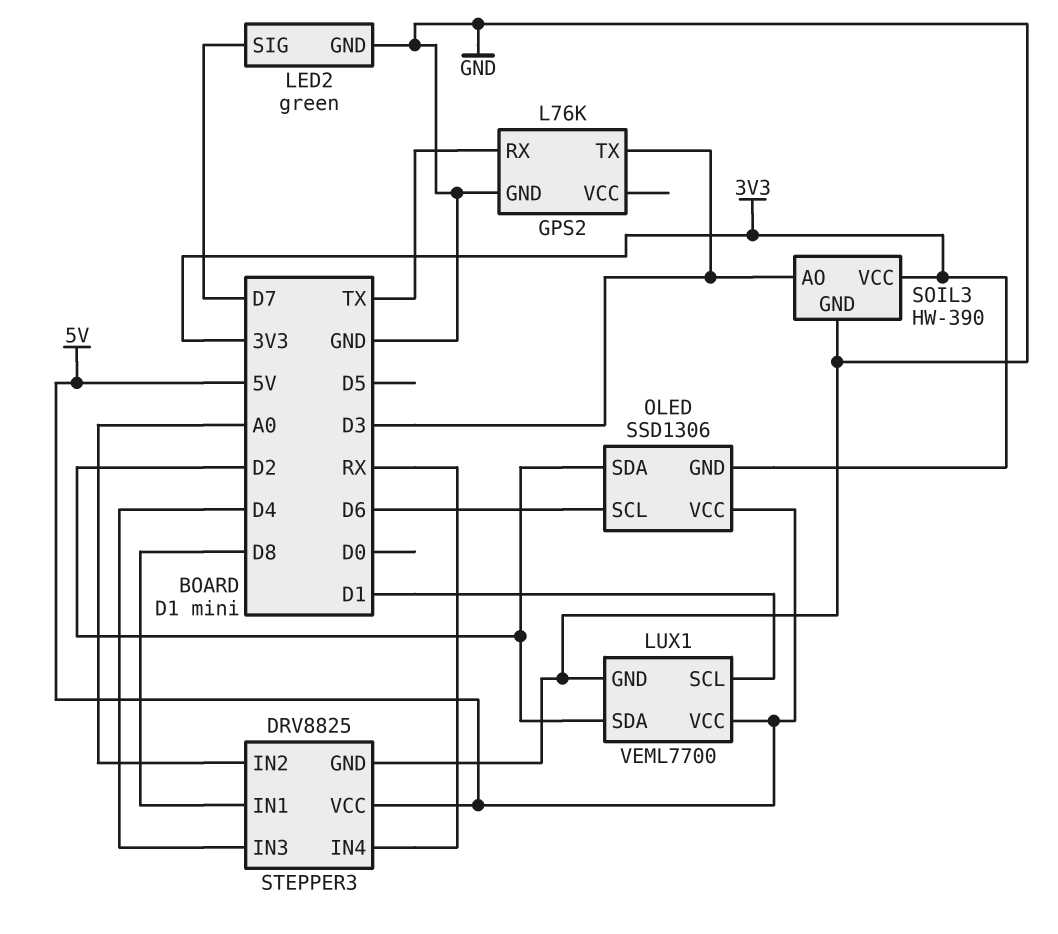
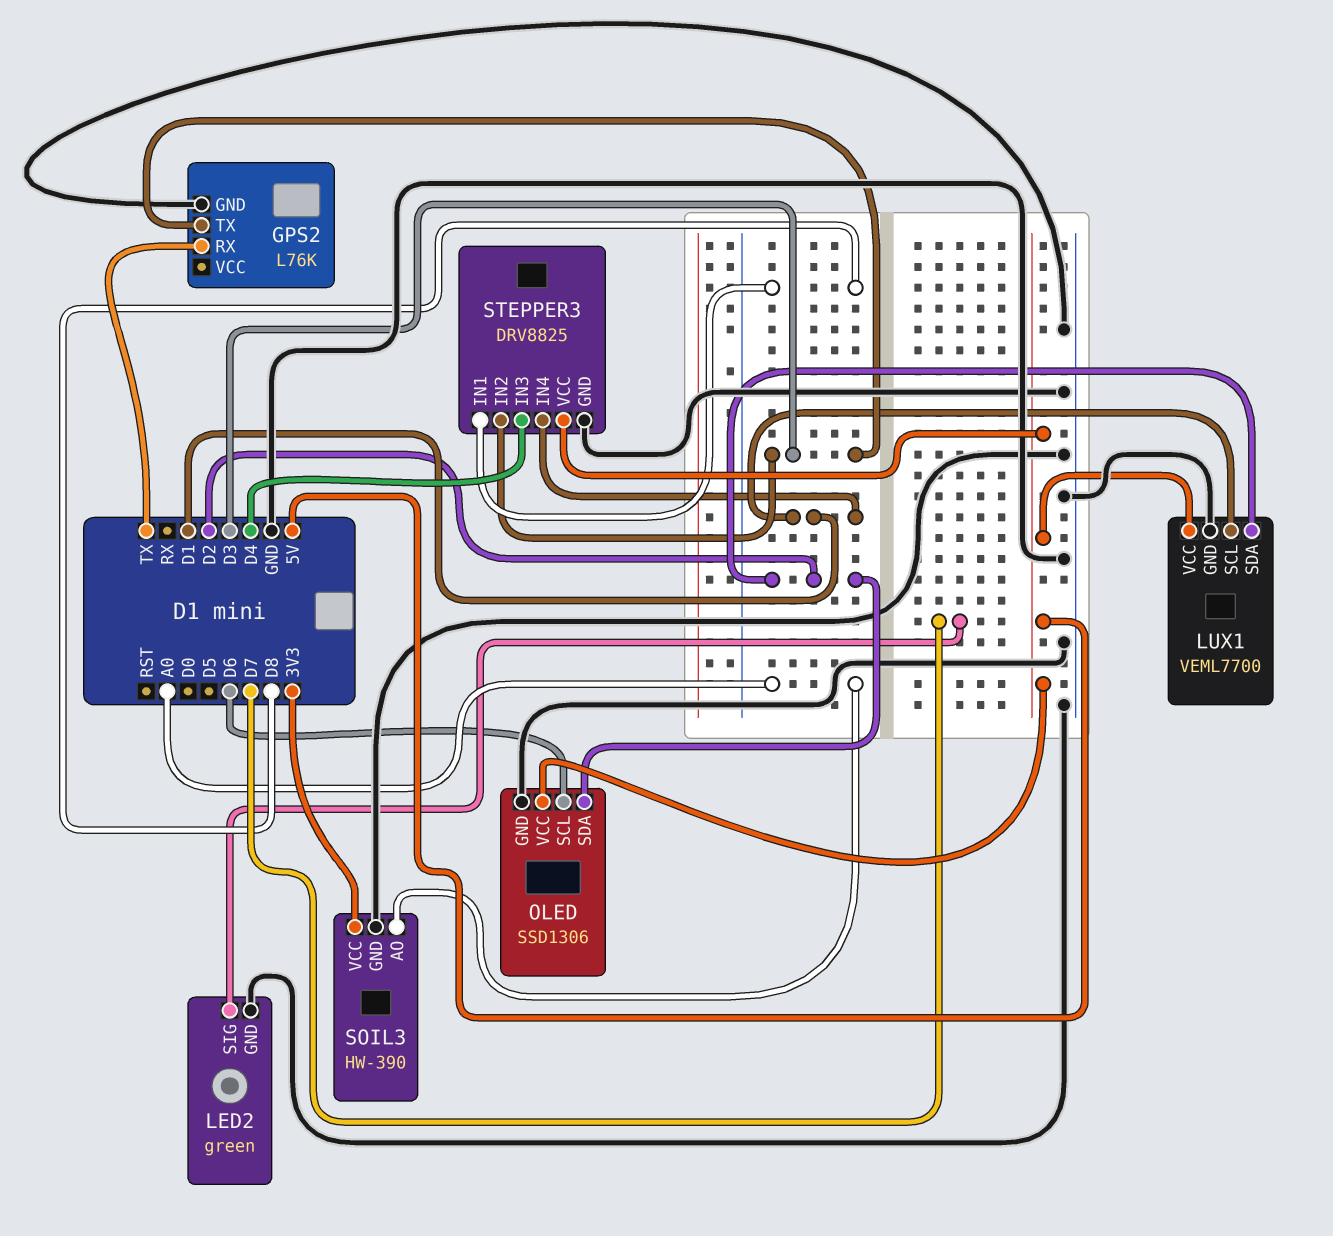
OLED pin GND: 3V3 -> GND
SOIL3 pin AO: D3 -> A0
STEPPER3 pin IN2: A0 -> D3
STEPPER3 pin IN4: RX -> D1

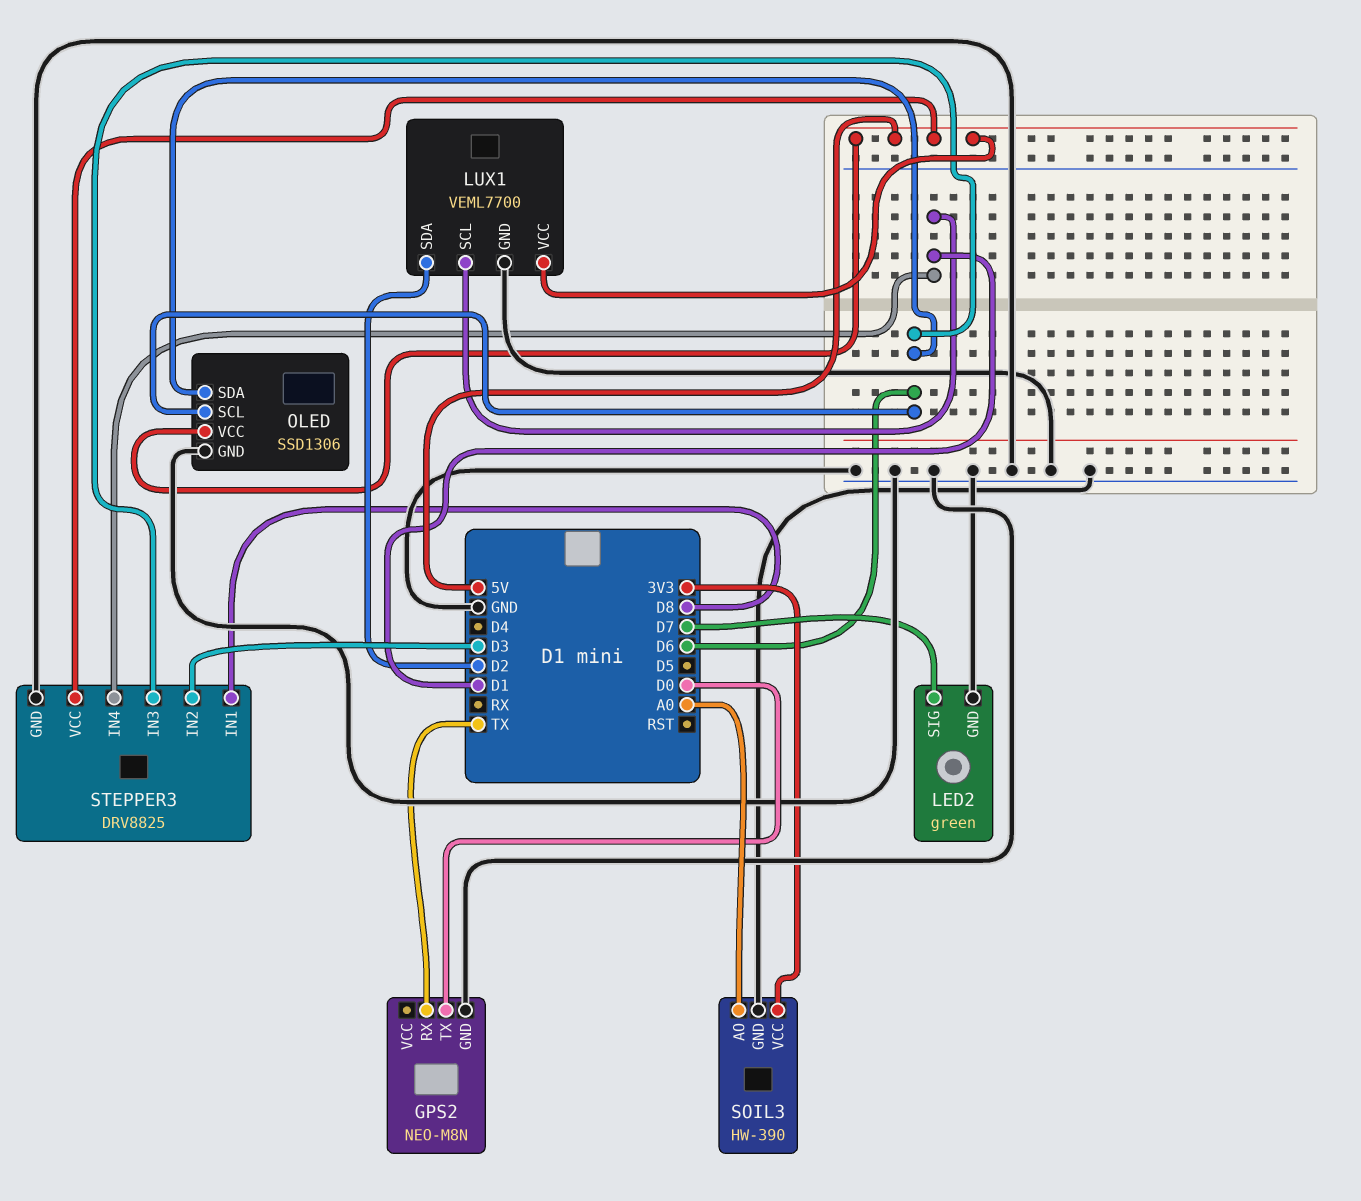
GPS2: L76K -> NEO-M8N
GPS2 pin TX: D3 -> D0
OLED pin SDA: D2 -> D6
STEPPER3 pin IN3: D4 -> D6

